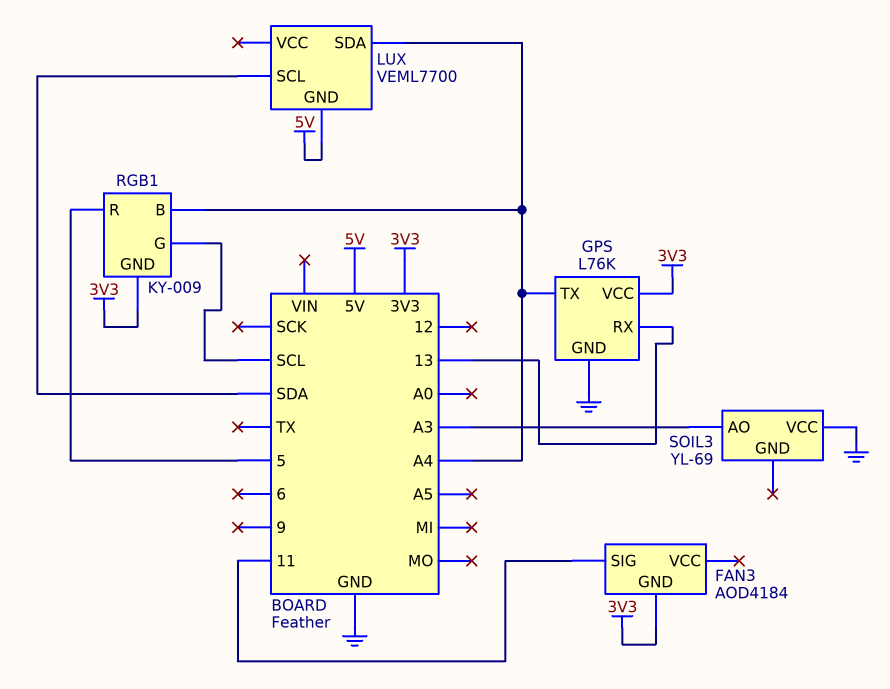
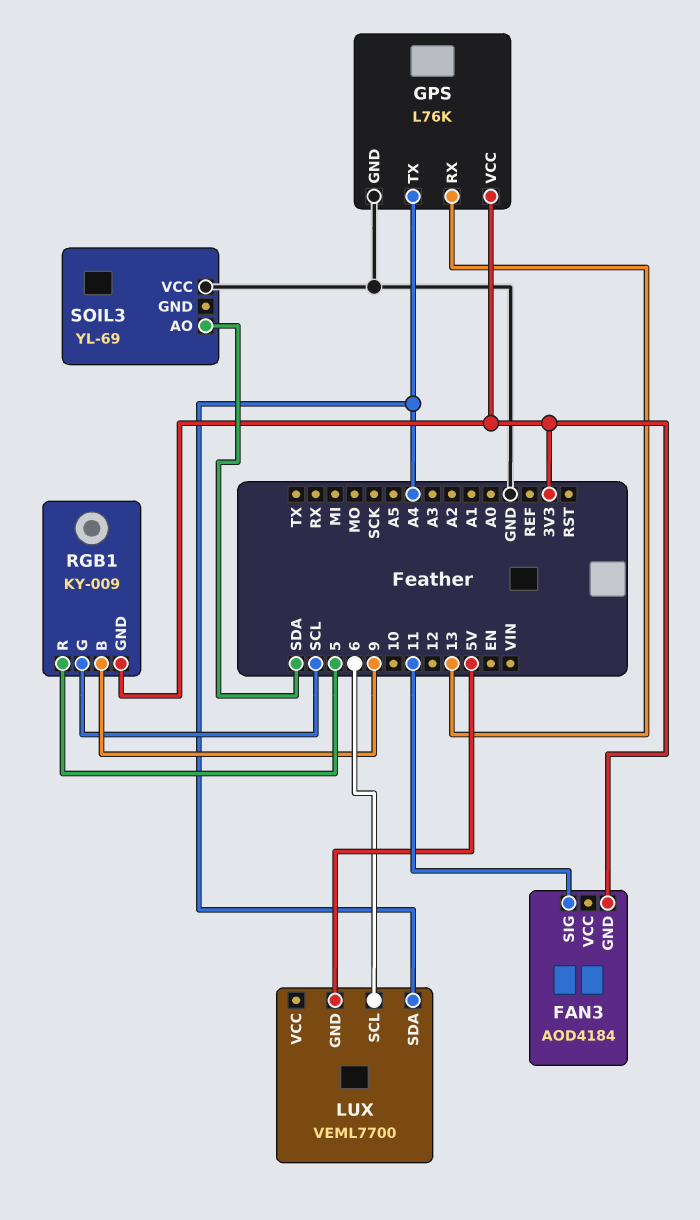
LUX pin SCL: SDA -> 6
RGB1 pin B: A4 -> 9
SOIL3 pin AO: A3 -> SDA

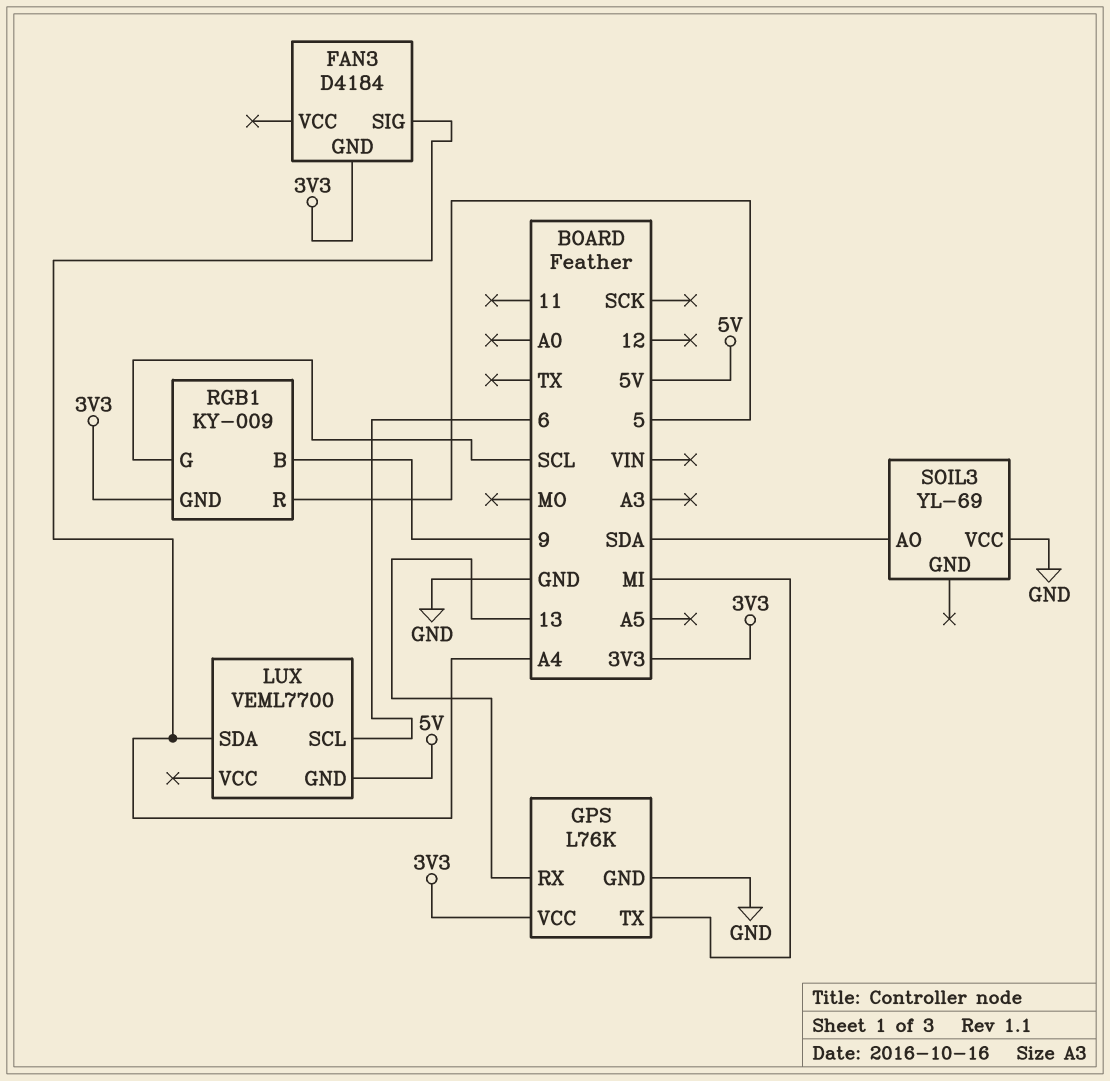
FAN3: AOD4184 -> D4184
FAN3 pin SIG: 11 -> A4
GPS pin TX: A4 -> MI

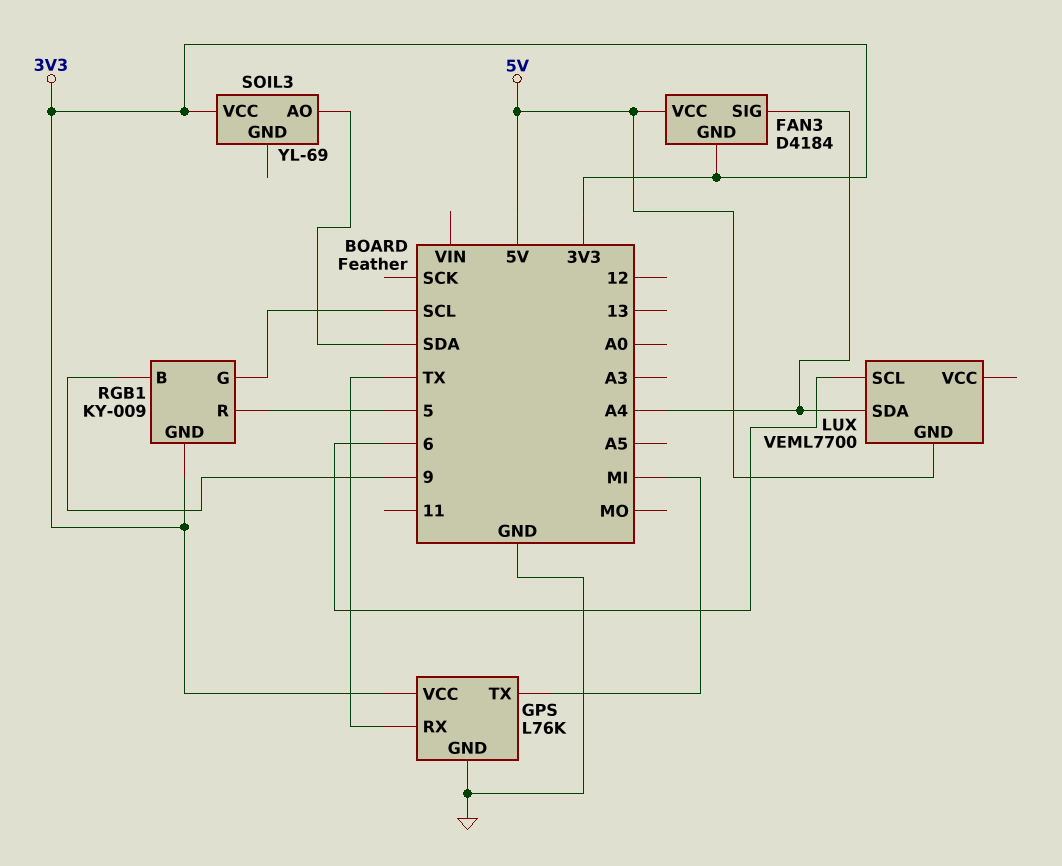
FAN3 pin VCC: none -> 5V
GPS pin RX: 13 -> TX
SOIL3 pin VCC: GND -> 3V3

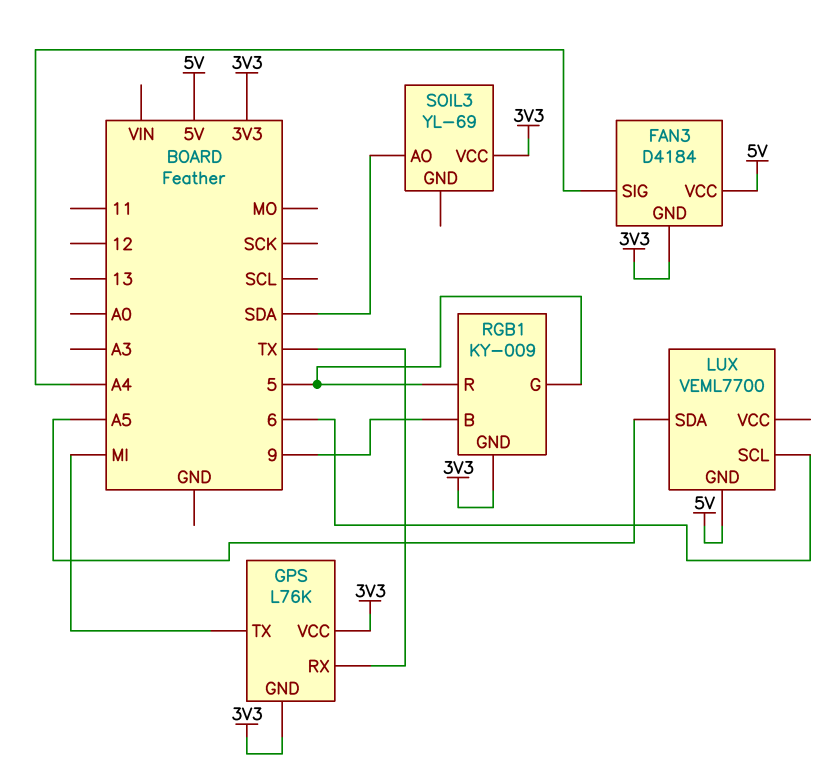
GPS pin GND: GND -> 3V3
LUX pin SDA: A4 -> A5
RGB1 pin G: SCL -> 5

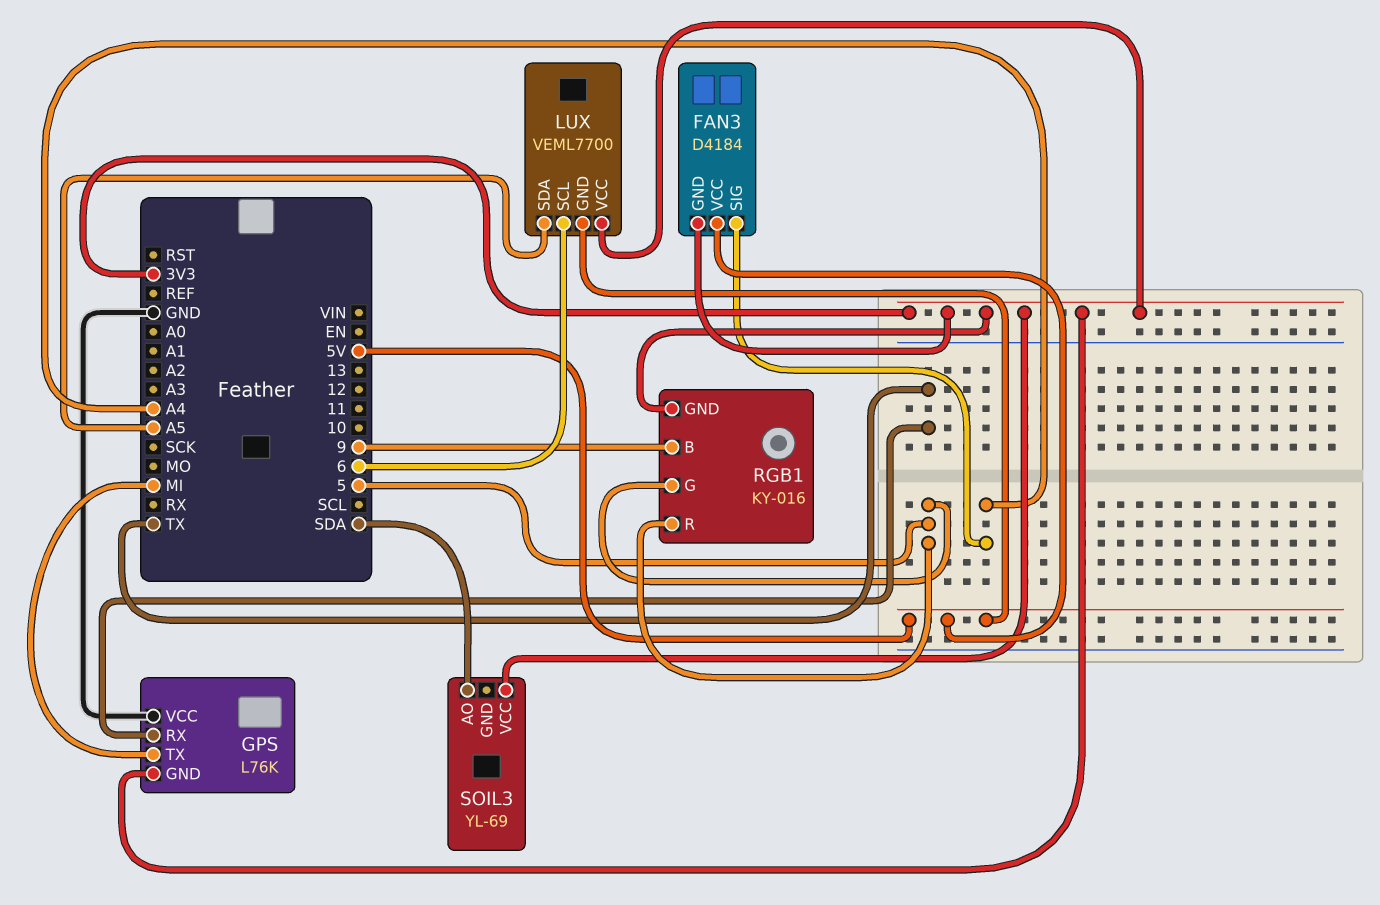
GPS pin VCC: 3V3 -> GND
LUX pin VCC: none -> 3V3
RGB1: KY-009 -> KY-016

